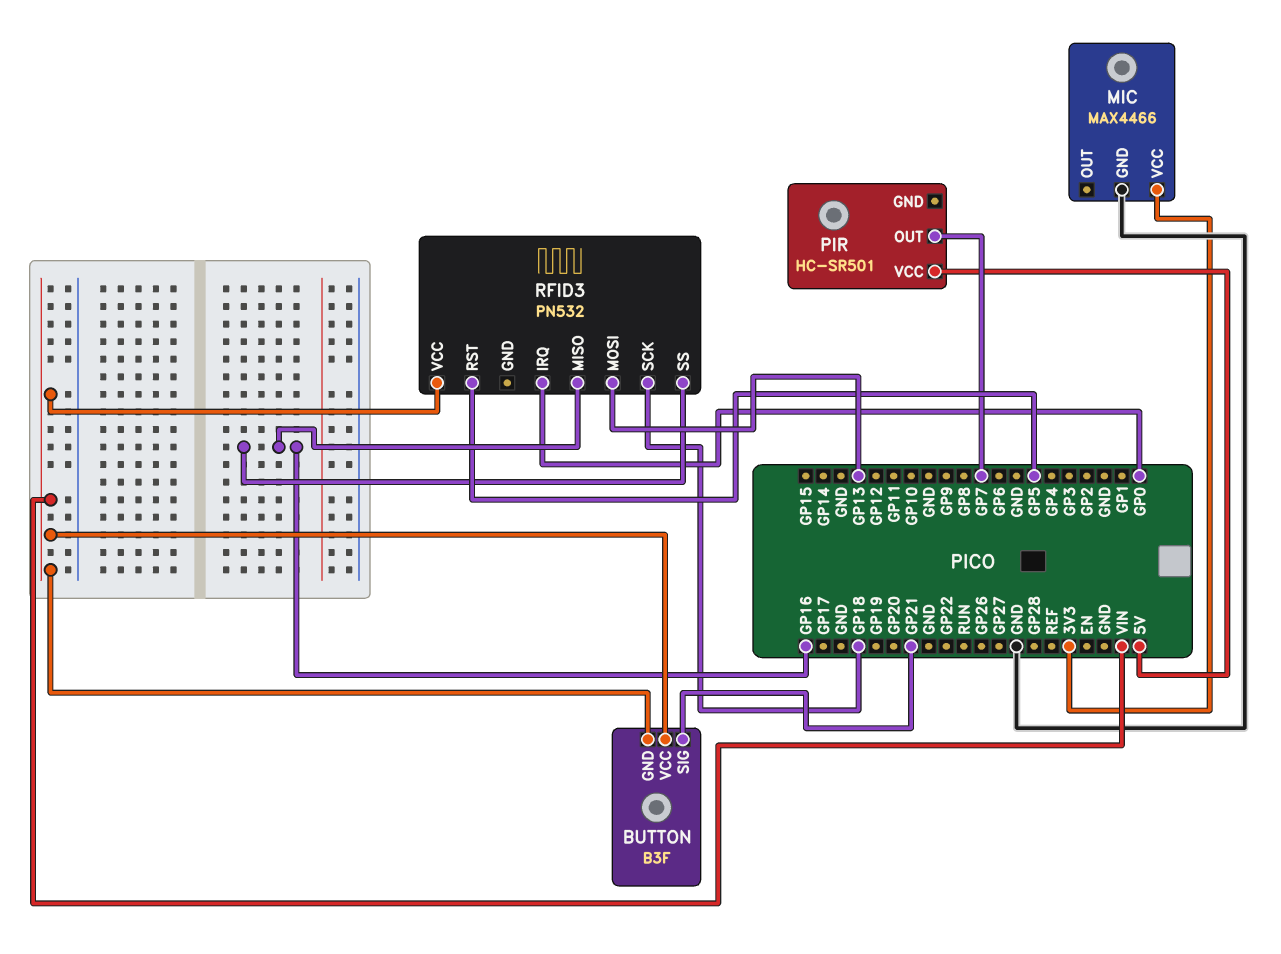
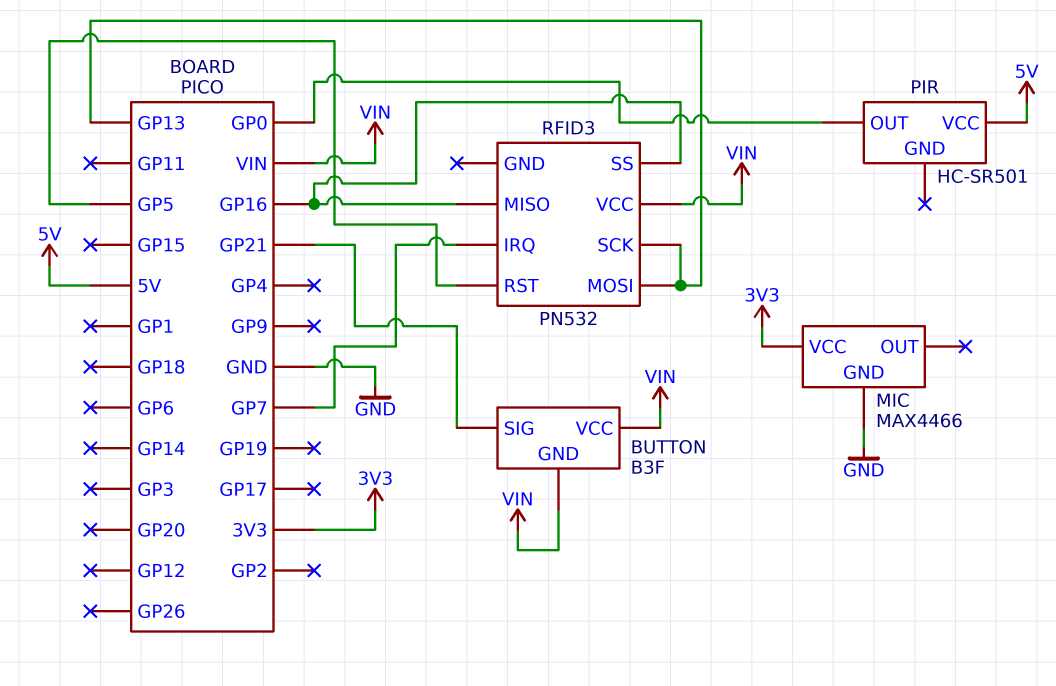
PIR pin OUT: GP7 -> GP0
RFID3 pin IRQ: GP0 -> GP7
RFID3 pin SCK: GP18 -> GP13

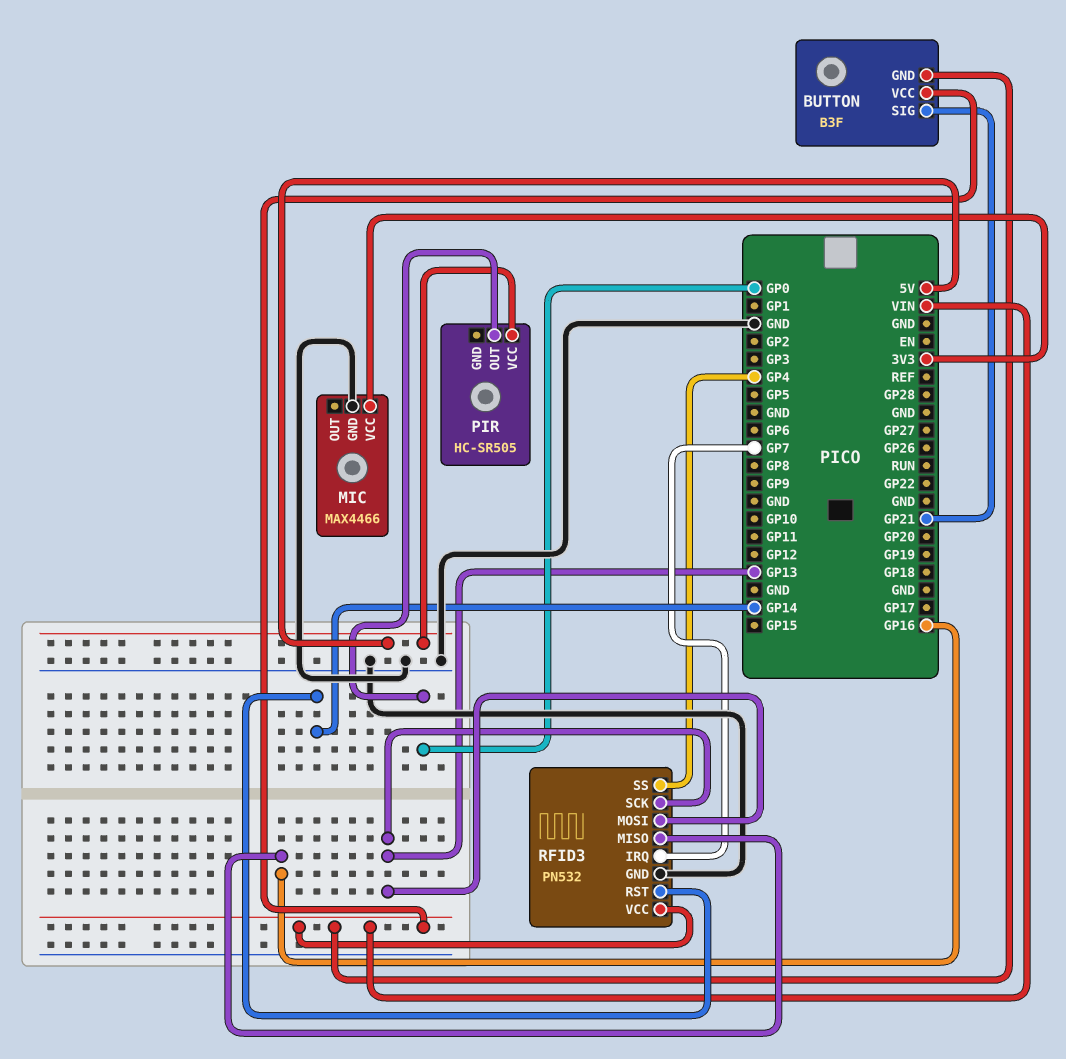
PIR: HC-SR501 -> HC-SR505
RFID3 pin GND: none -> GND
RFID3 pin RST: GP5 -> GP14
RFID3 pin SS: GP16 -> GP4

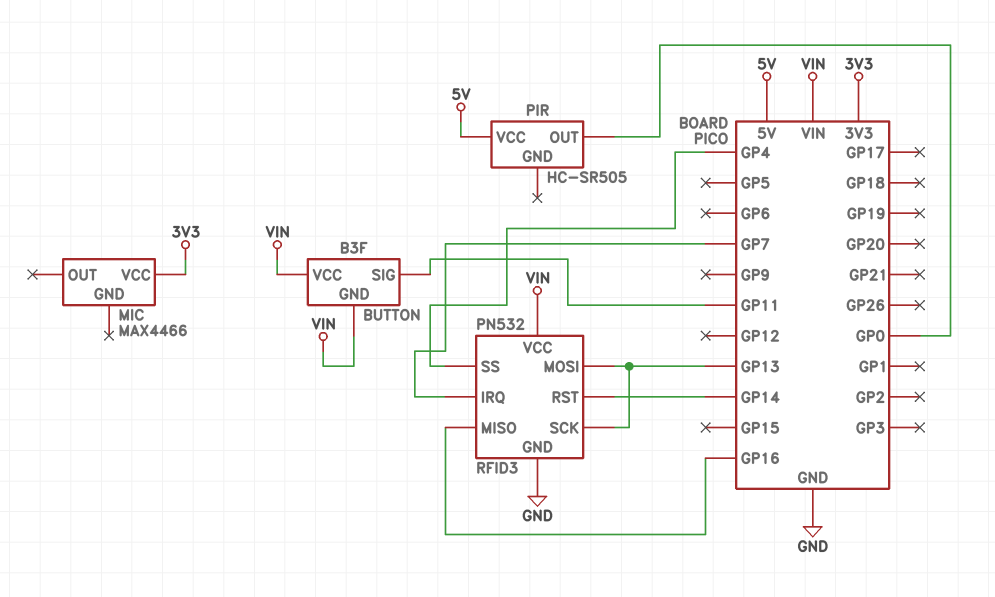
BUTTON pin SIG: GP21 -> GP11
MIC pin GND: GND -> none

